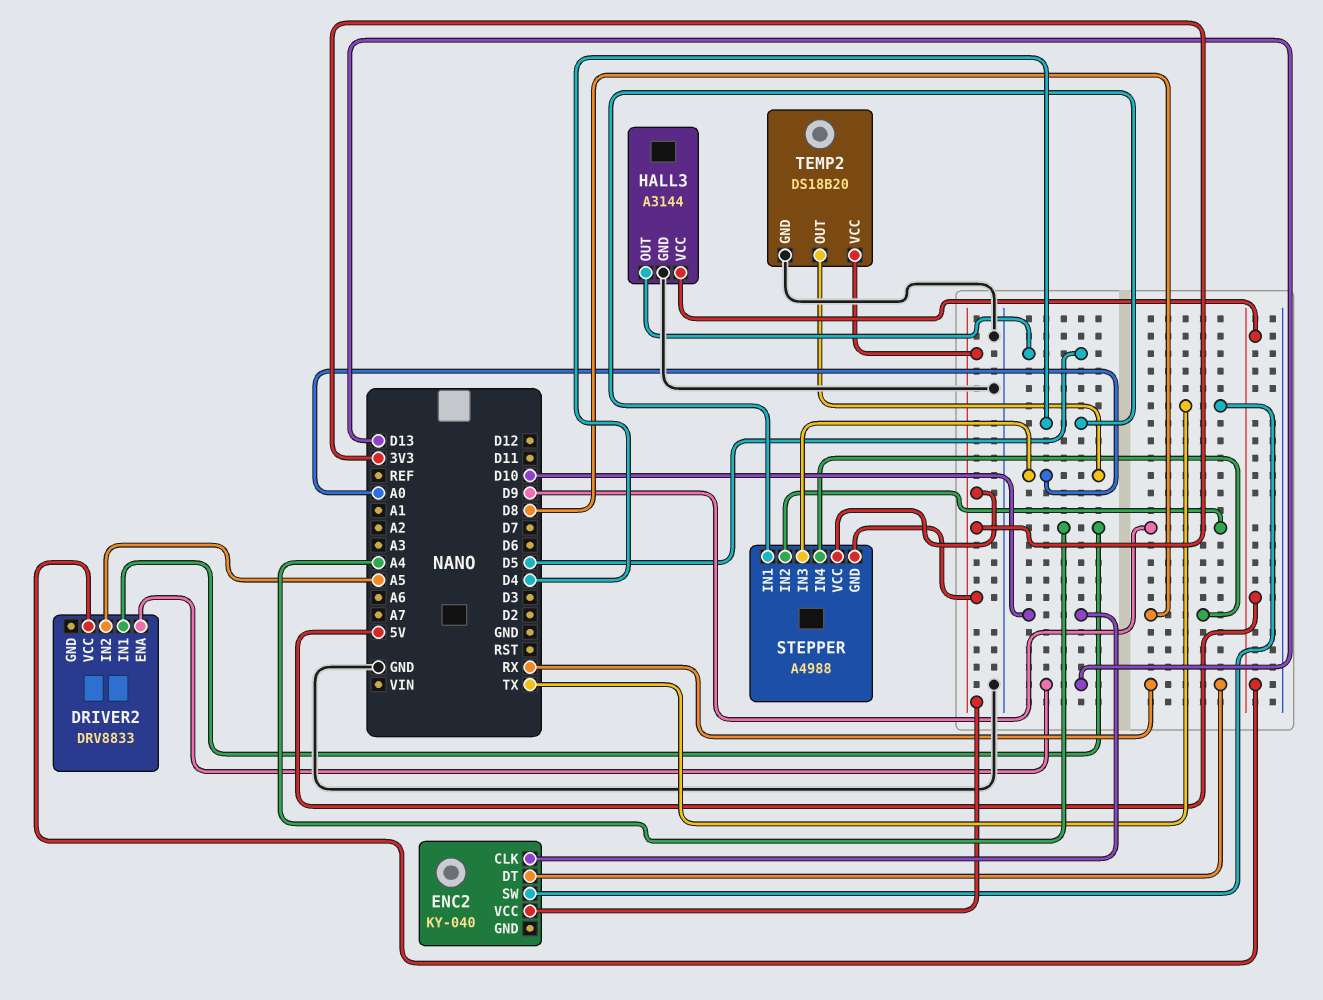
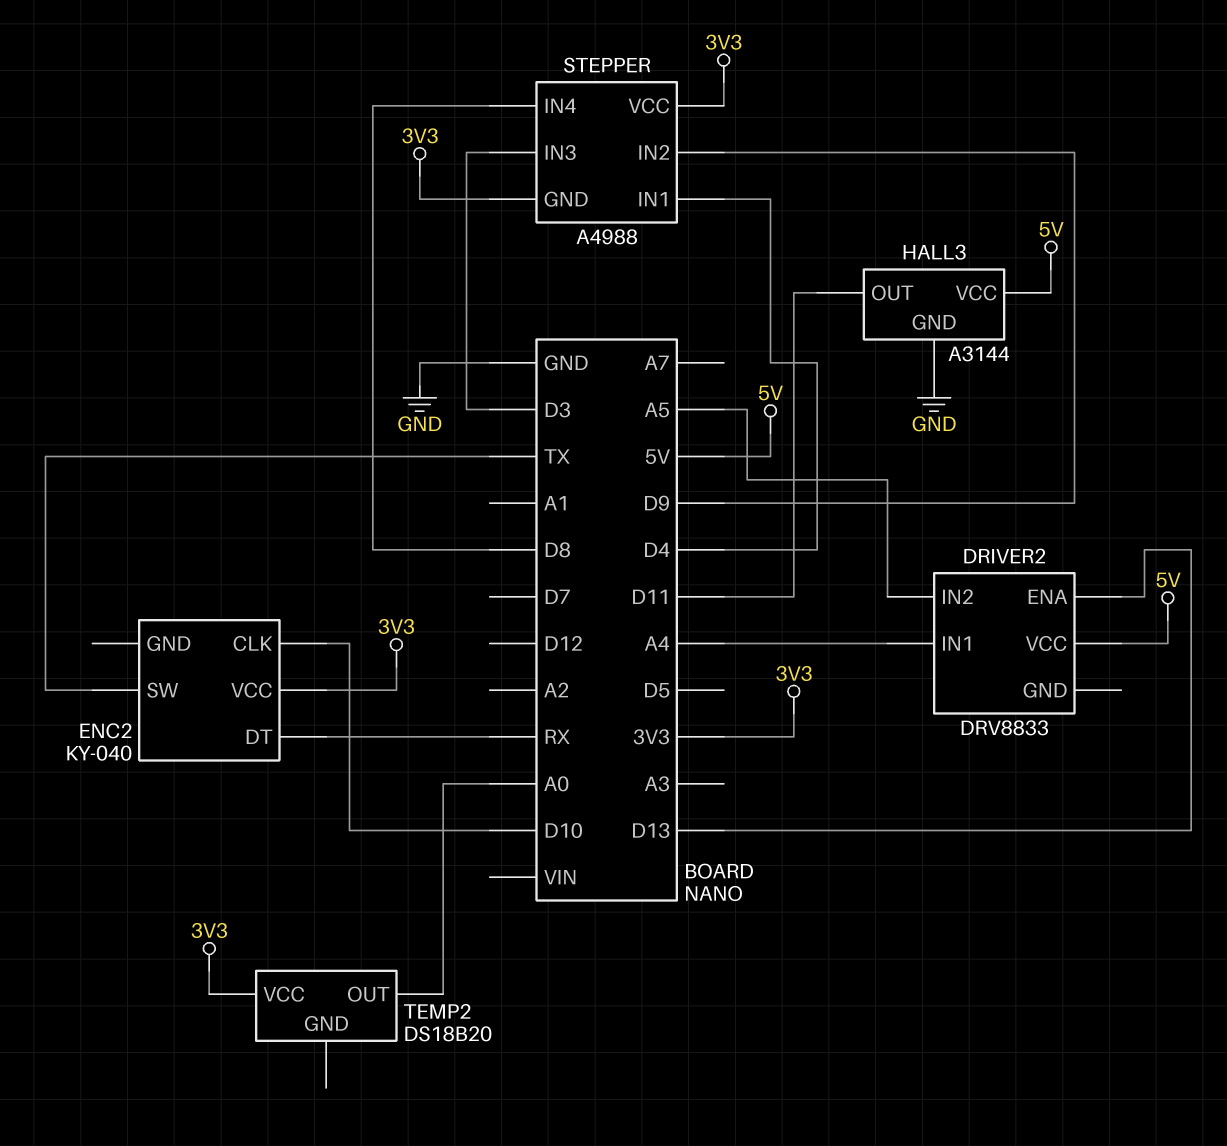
HALL3 pin OUT: D5 -> D11
STEPPER pin IN3: A0 -> D3
TEMP2 pin GND: GND -> none

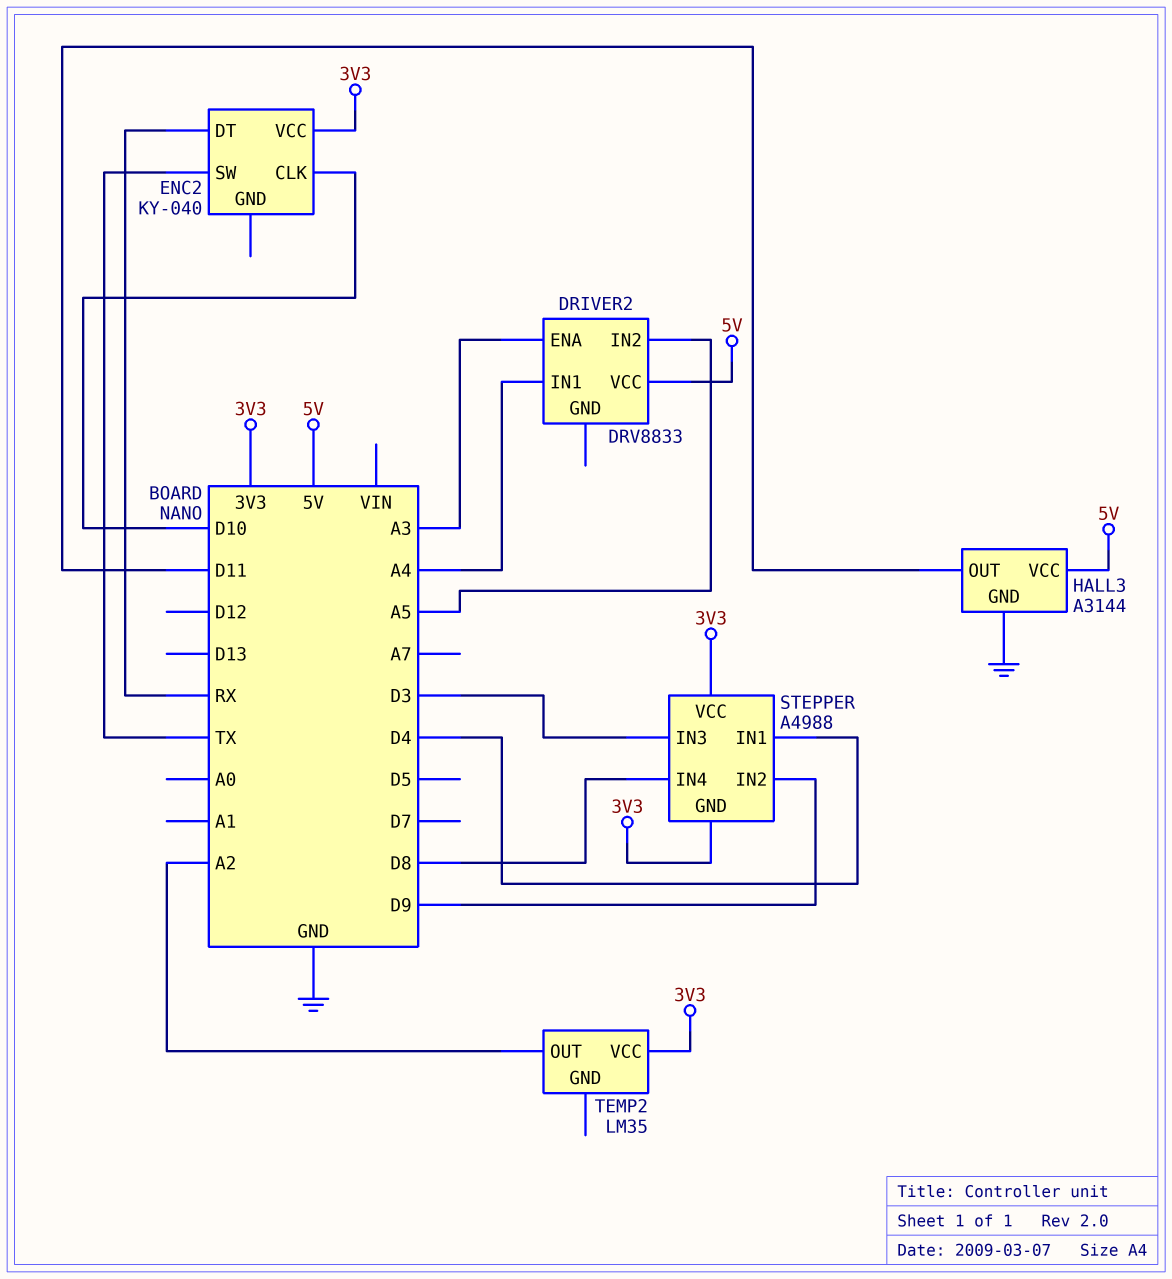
DRIVER2 pin ENA: D13 -> A3
TEMP2: DS18B20 -> LM35
TEMP2 pin OUT: A0 -> A2

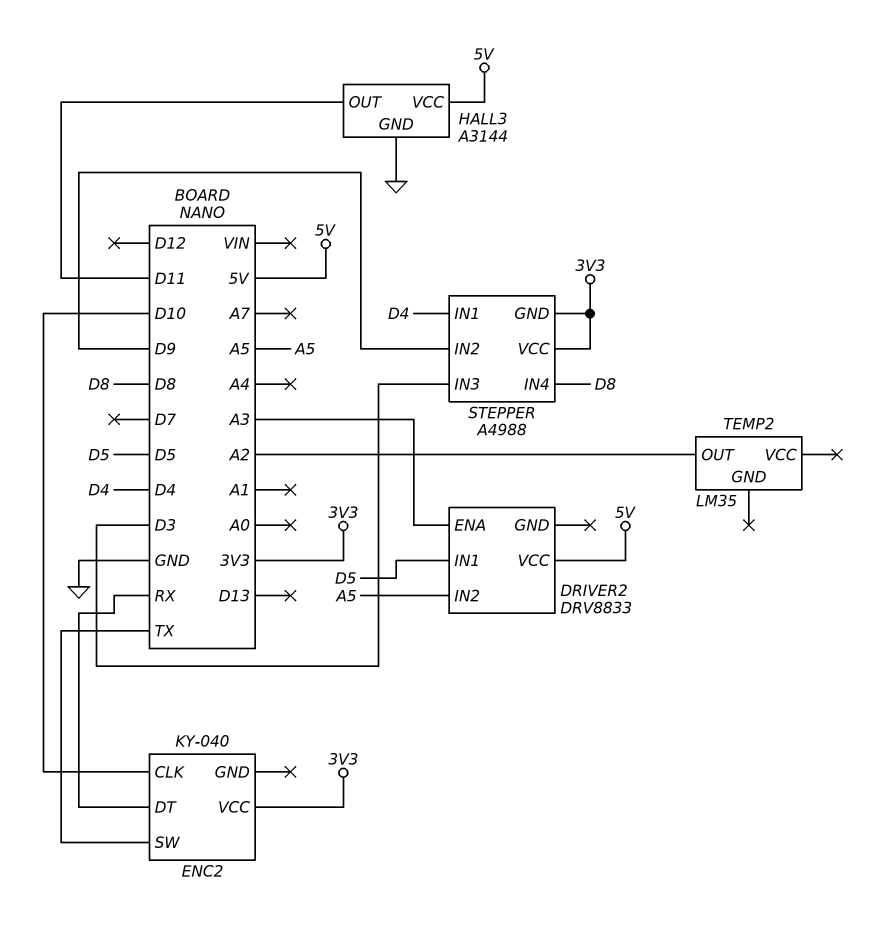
DRIVER2 pin IN1: A4 -> D5
TEMP2 pin VCC: 3V3 -> none

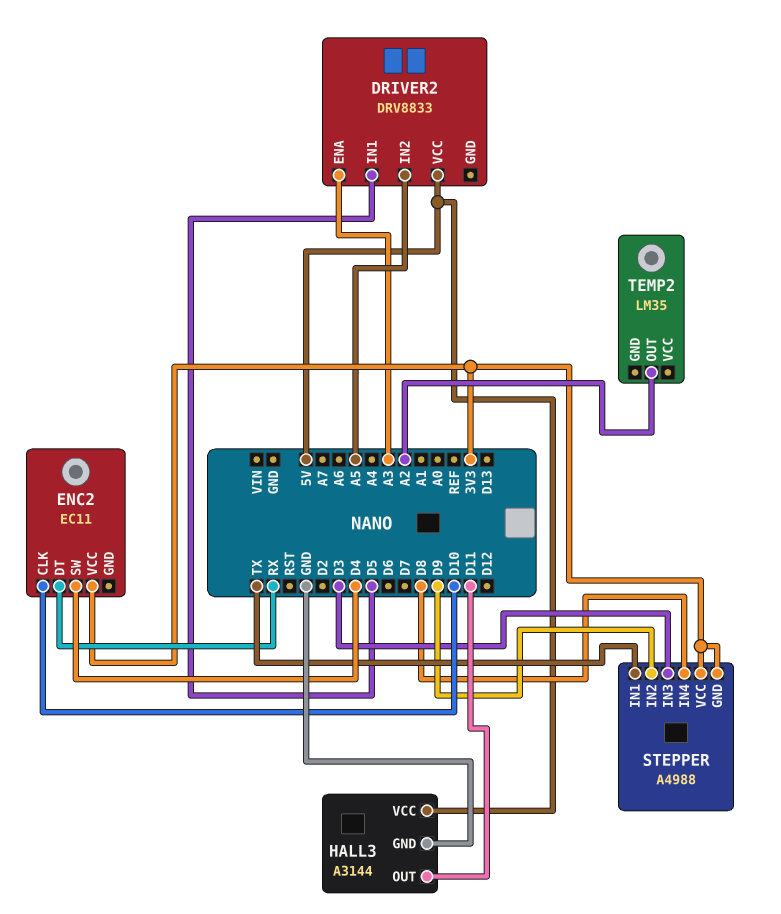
ENC2: KY-040 -> EC11
ENC2 pin SW: TX -> D4
STEPPER pin IN1: D4 -> TX

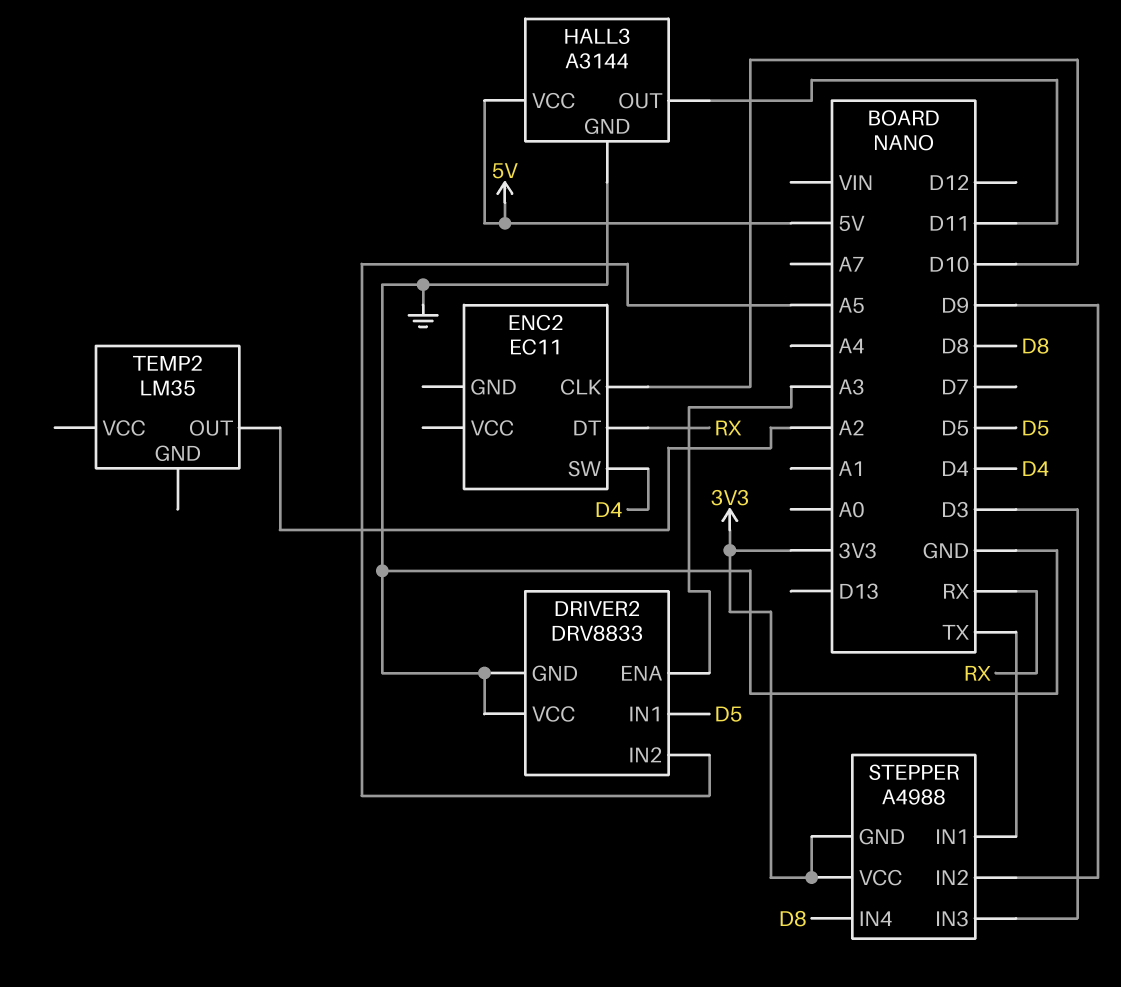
DRIVER2 pin GND: none -> GND
DRIVER2 pin VCC: 5V -> GND
ENC2 pin VCC: 3V3 -> none

